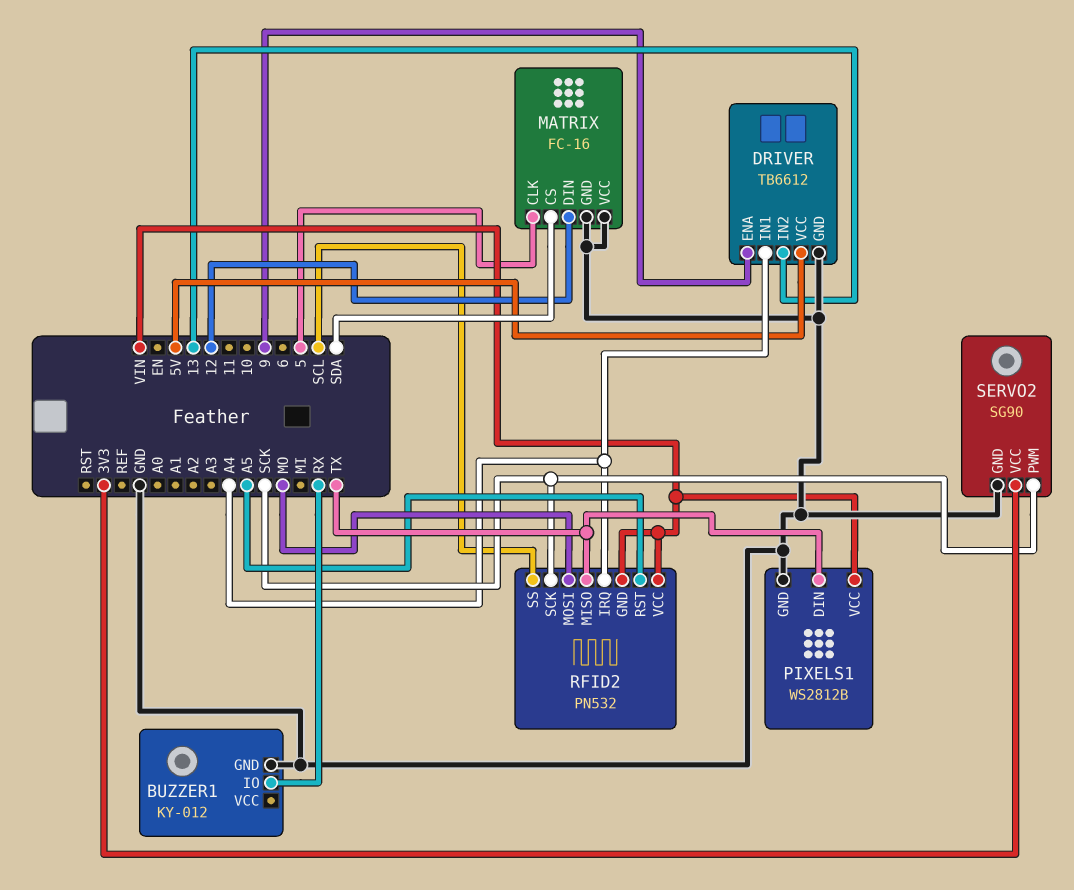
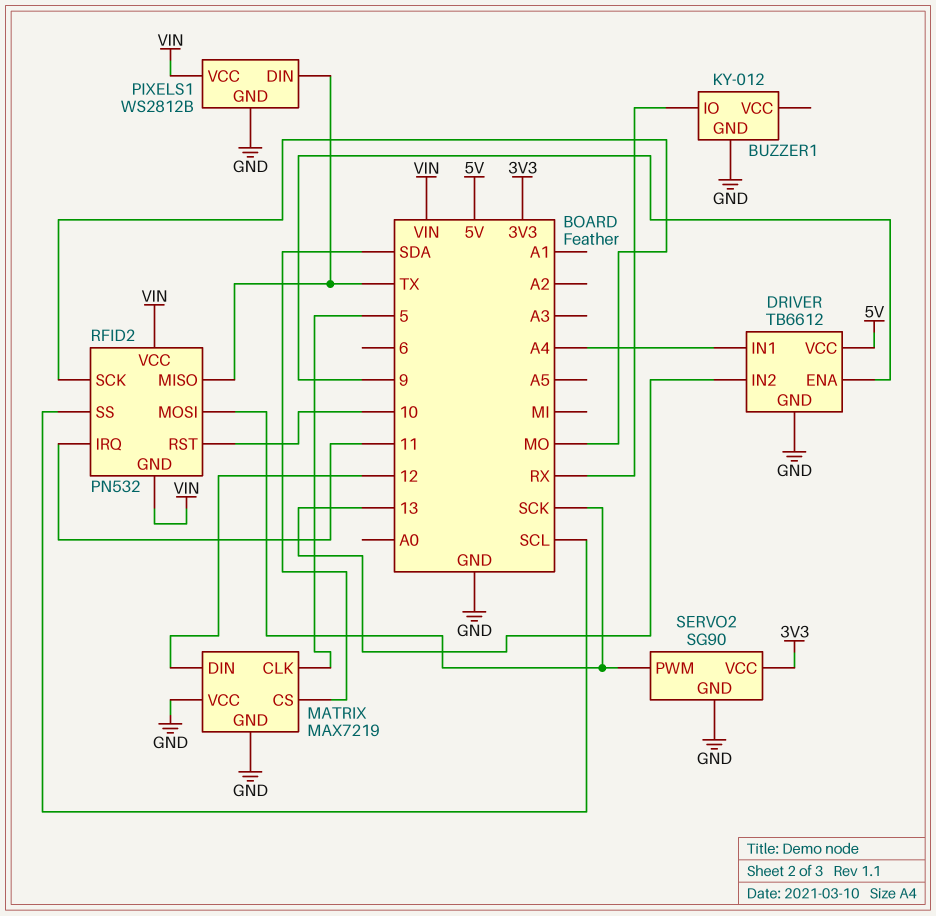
MATRIX: FC-16 -> MAX7219
RFID2 pin IRQ: A4 -> 11
RFID2 pin MOSI: MO -> SCK
RFID2 pin RST: A5 -> 10
RFID2 pin SCK: SCK -> MO

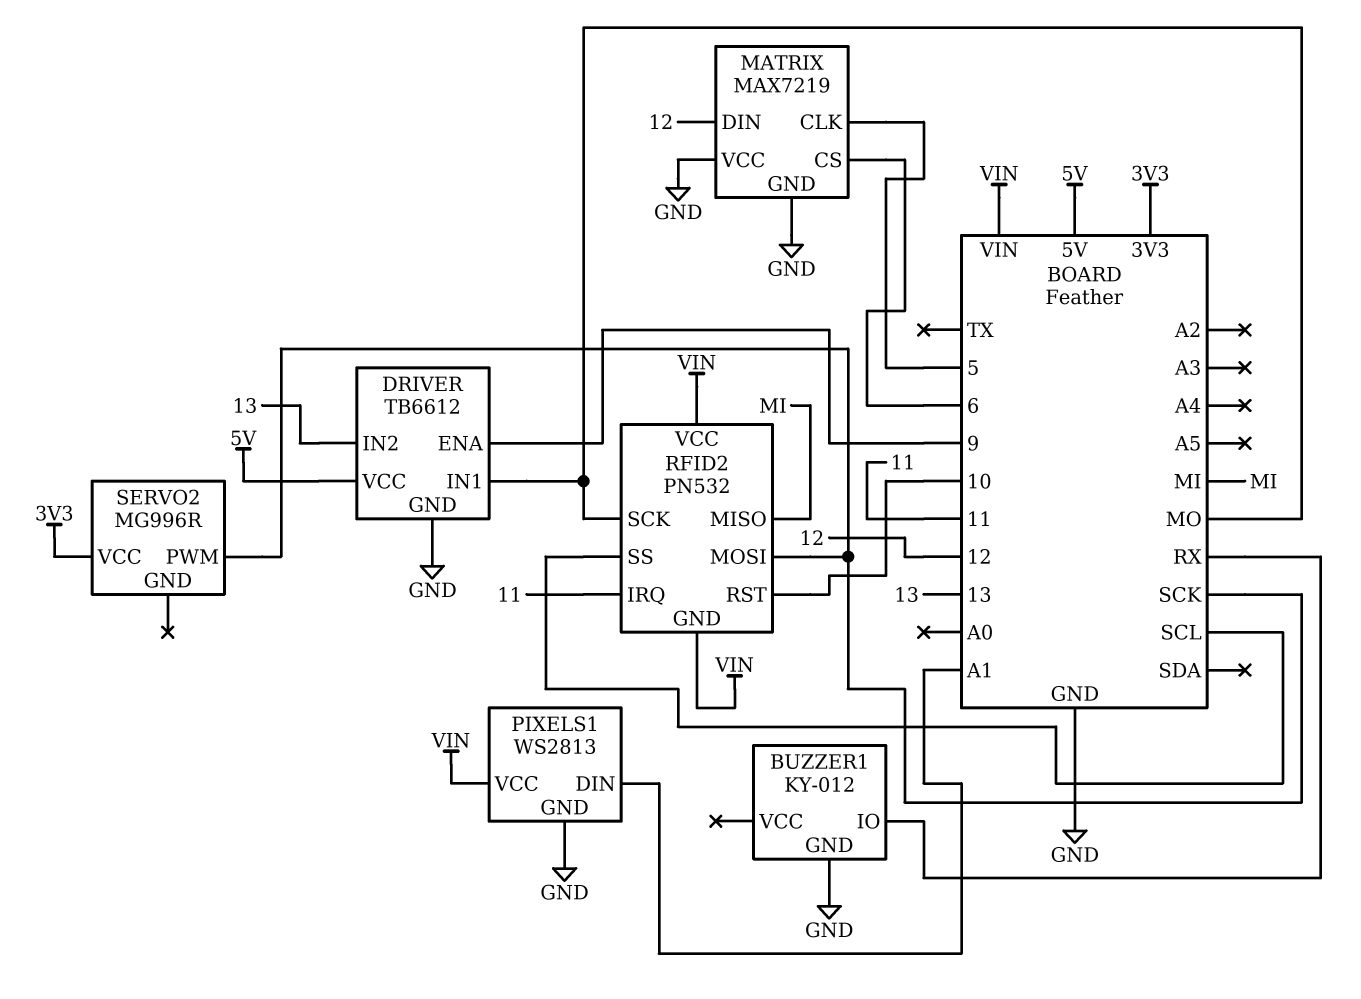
DRIVER pin IN1: A4 -> MO
MATRIX pin CS: SDA -> 6
PIXELS1: WS2812B -> WS2813
PIXELS1 pin DIN: TX -> A1
RFID2 pin MISO: TX -> MI
SERVO2: SG90 -> MG996R
SERVO2 pin GND: GND -> none

